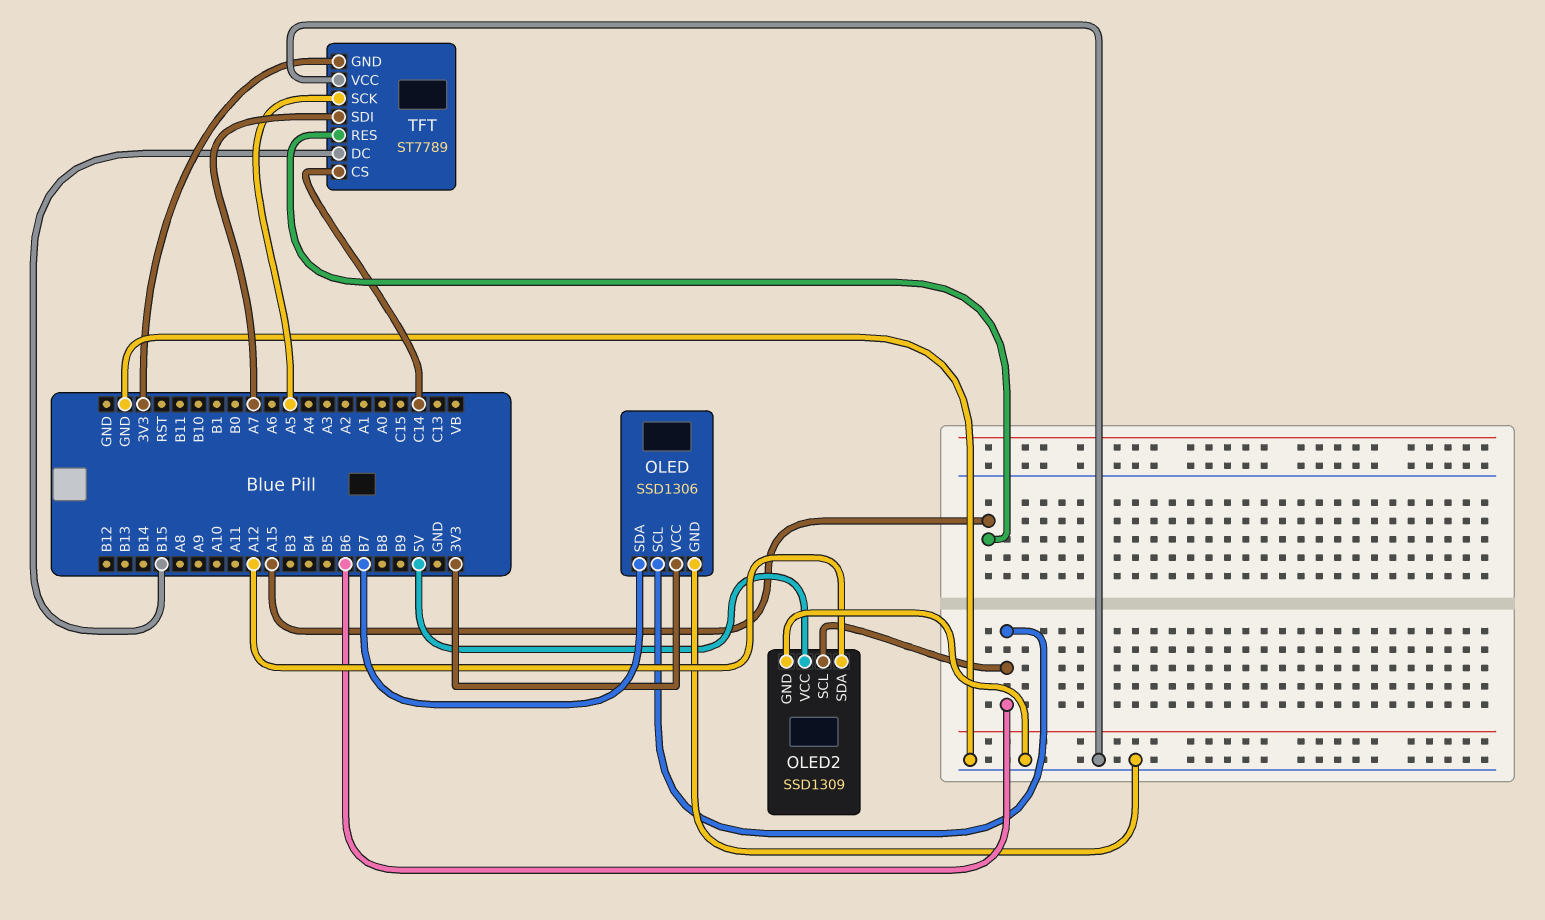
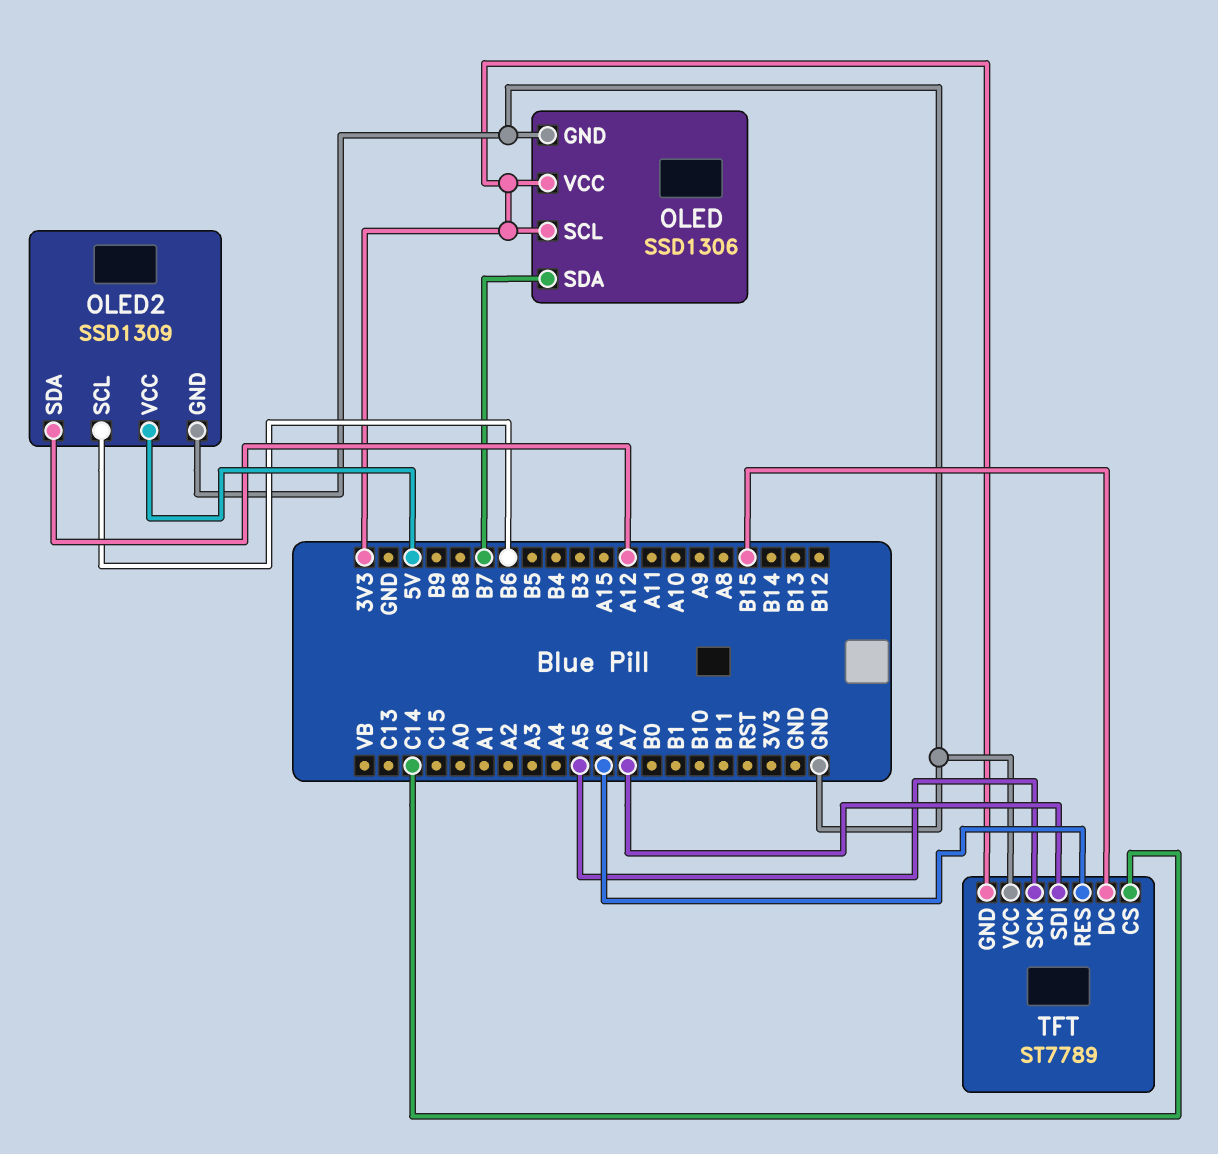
OLED pin SCL: B6 -> 3V3
TFT pin RES: A15 -> A6

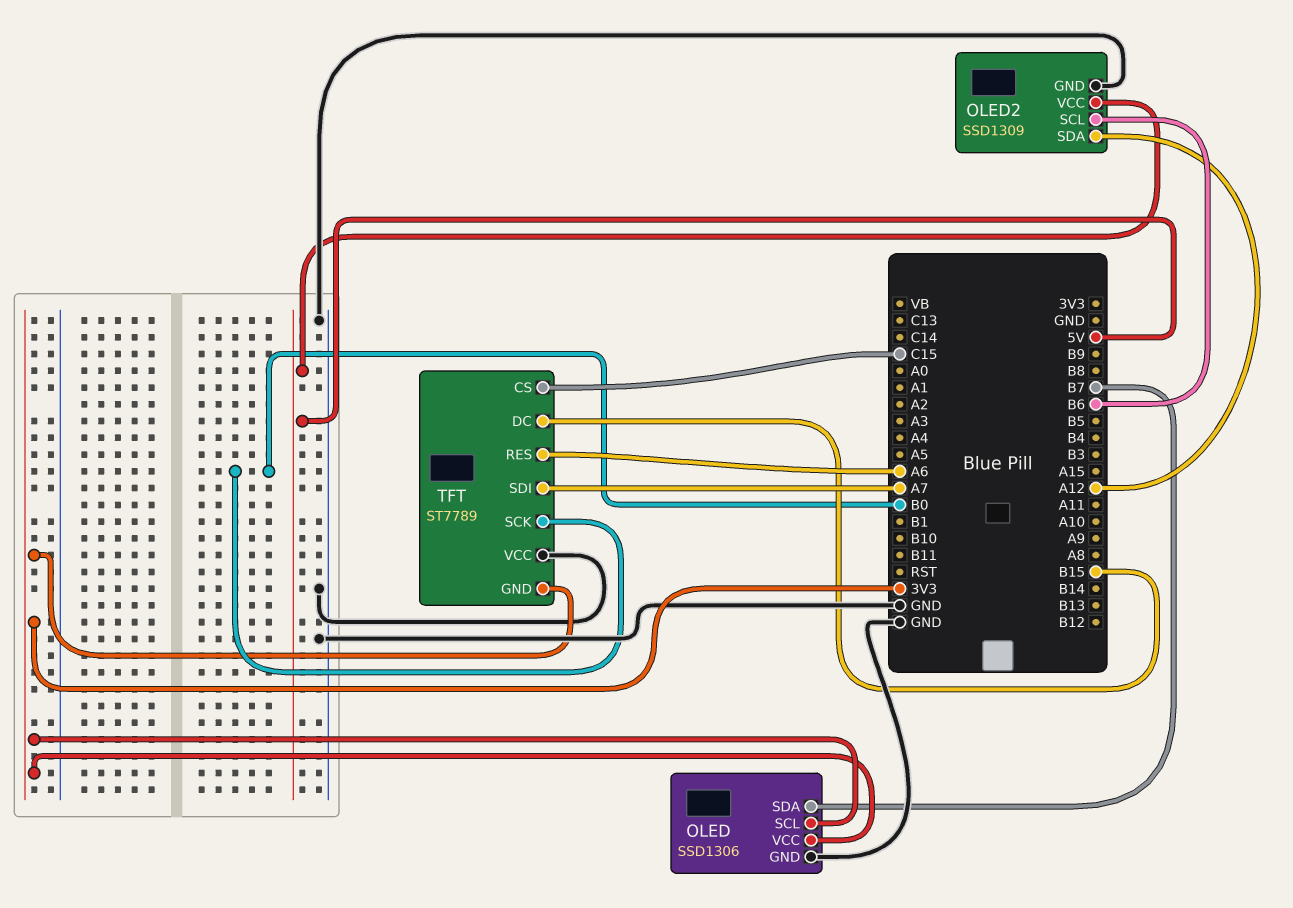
TFT pin CS: C14 -> C15
TFT pin SCK: A5 -> B0

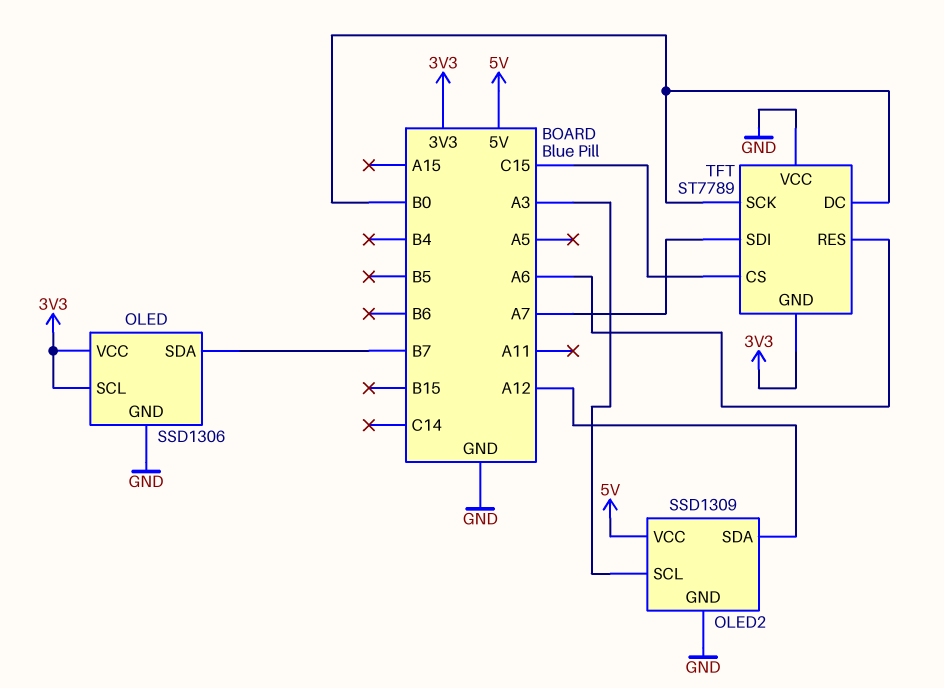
OLED2 pin SCL: B6 -> A3
TFT pin DC: B15 -> B0

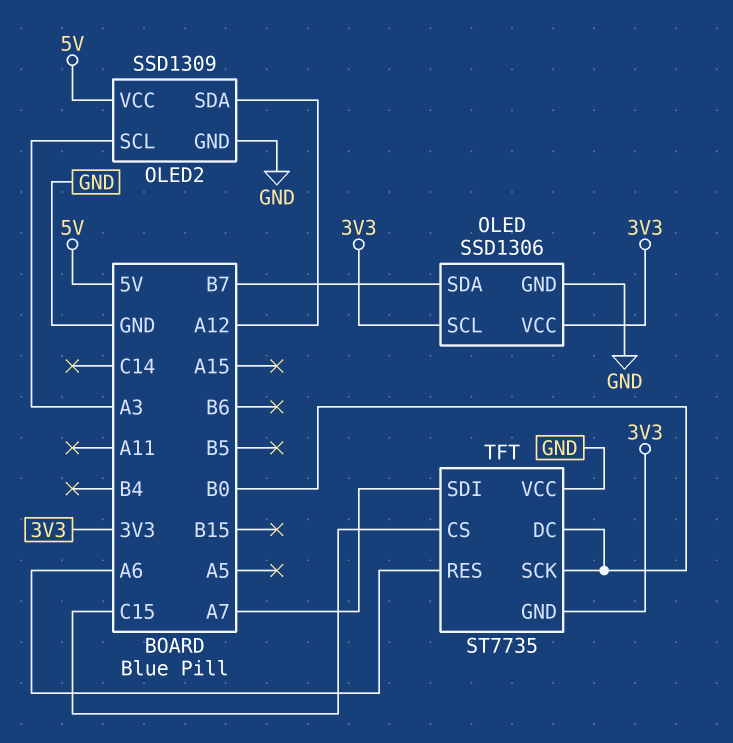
TFT: ST7789 -> ST7735

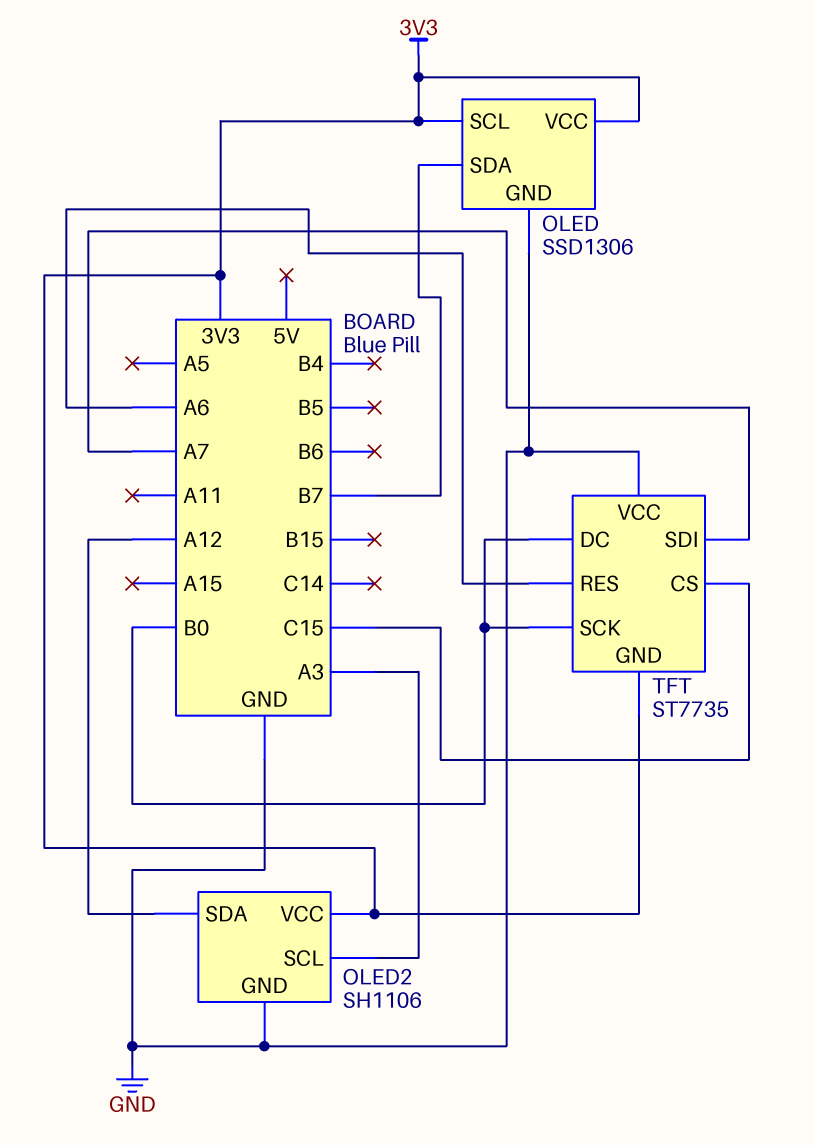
OLED2: SSD1309 -> SH1106
OLED2 pin VCC: 5V -> 3V3

